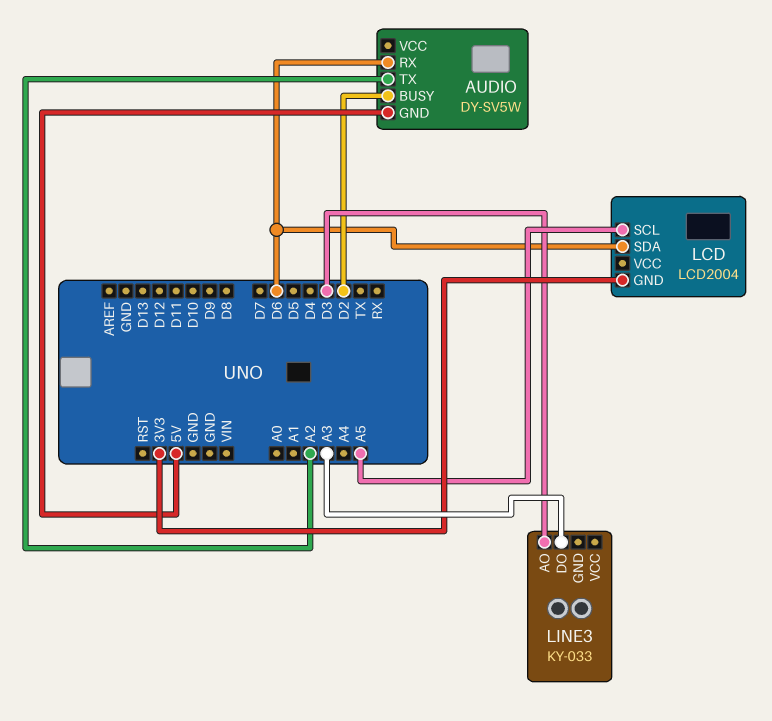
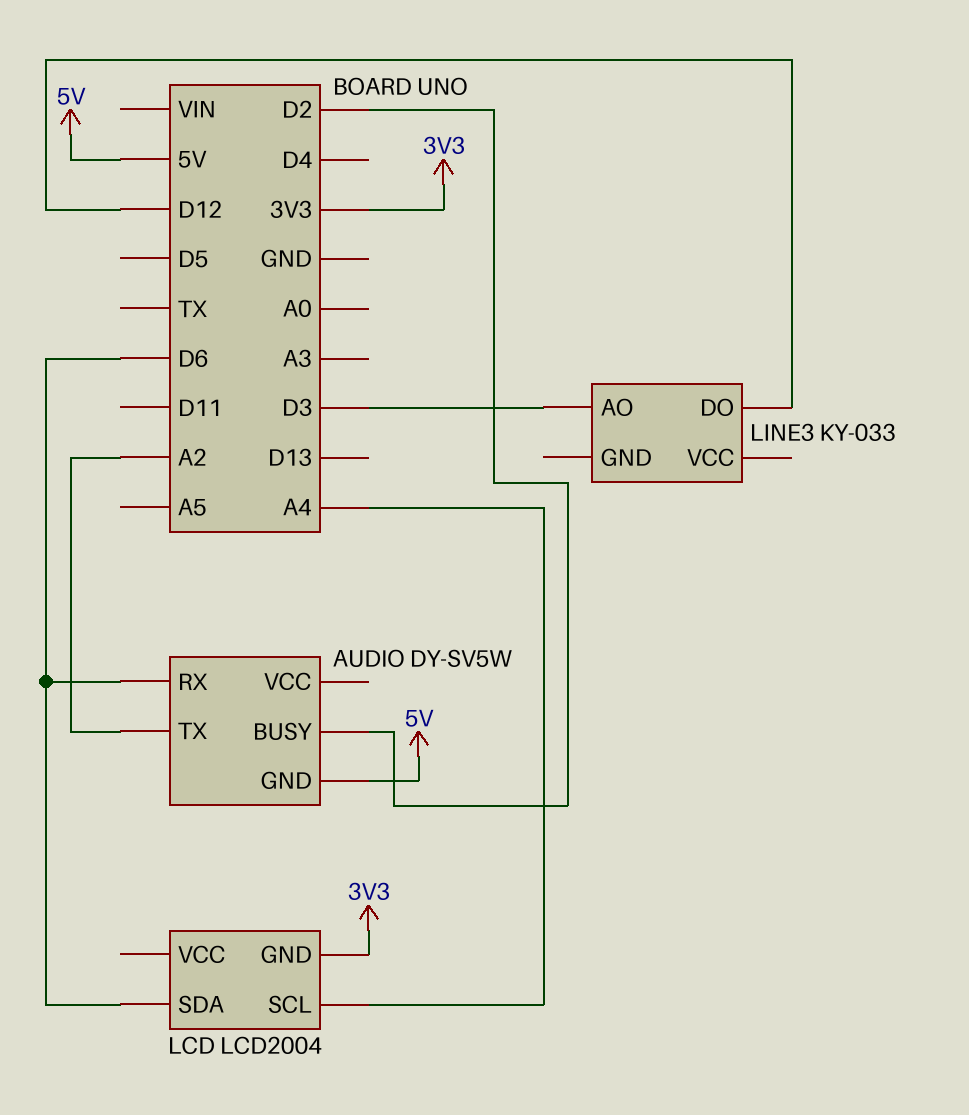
LCD pin SCL: A5 -> A4
LINE3 pin DO: A3 -> D12

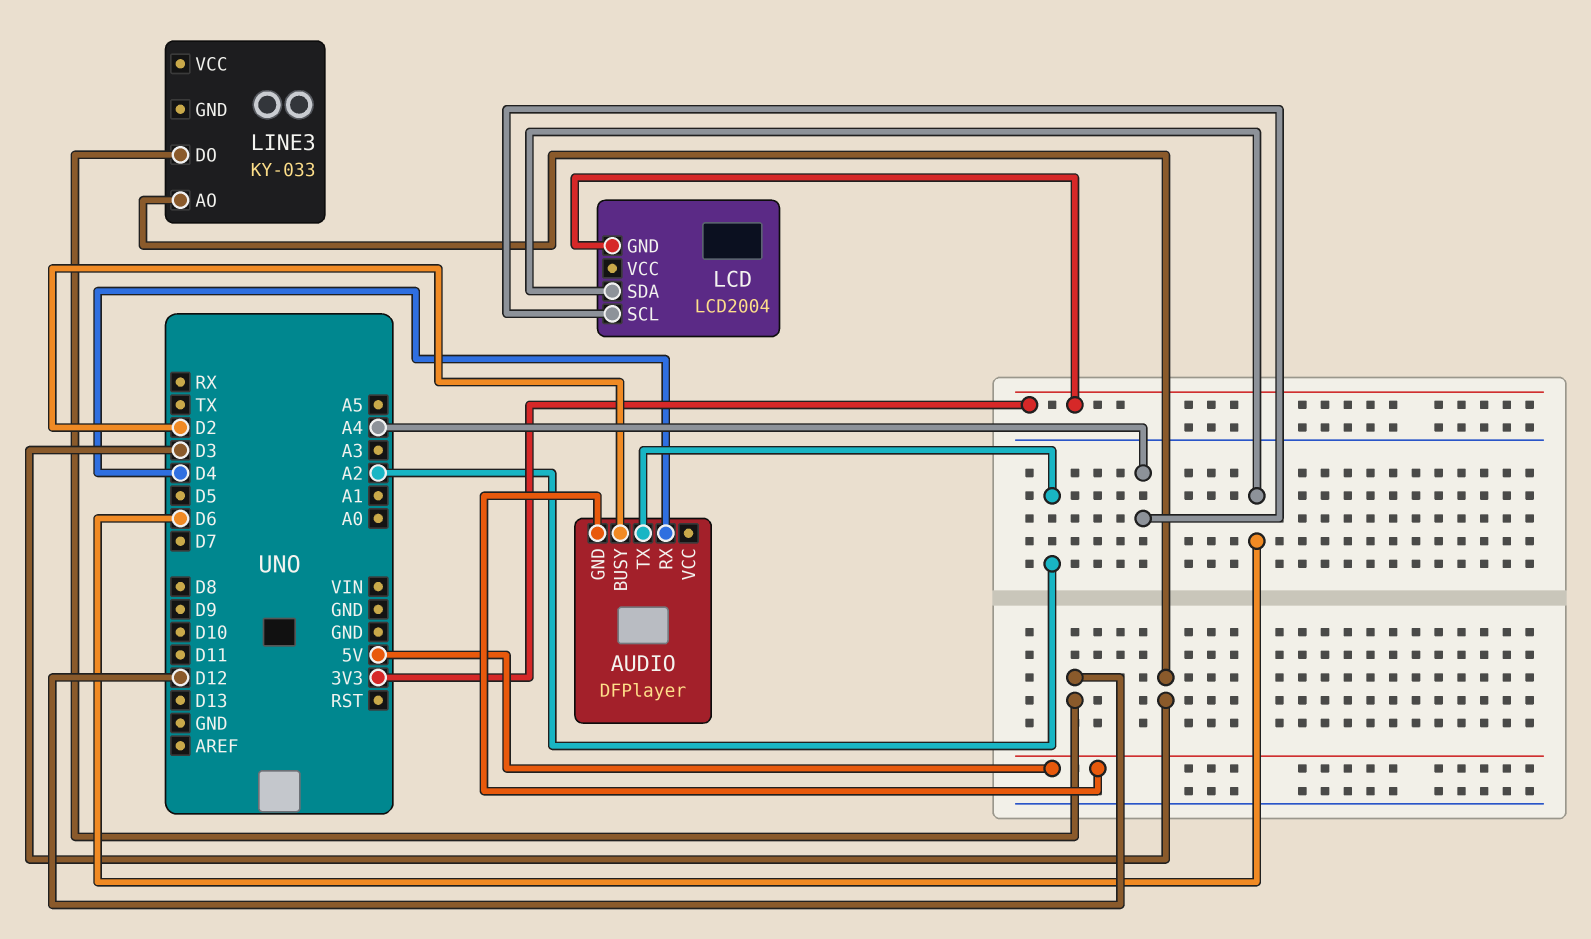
AUDIO: DY-SV5W -> DFPlayer
AUDIO pin RX: D6 -> D4

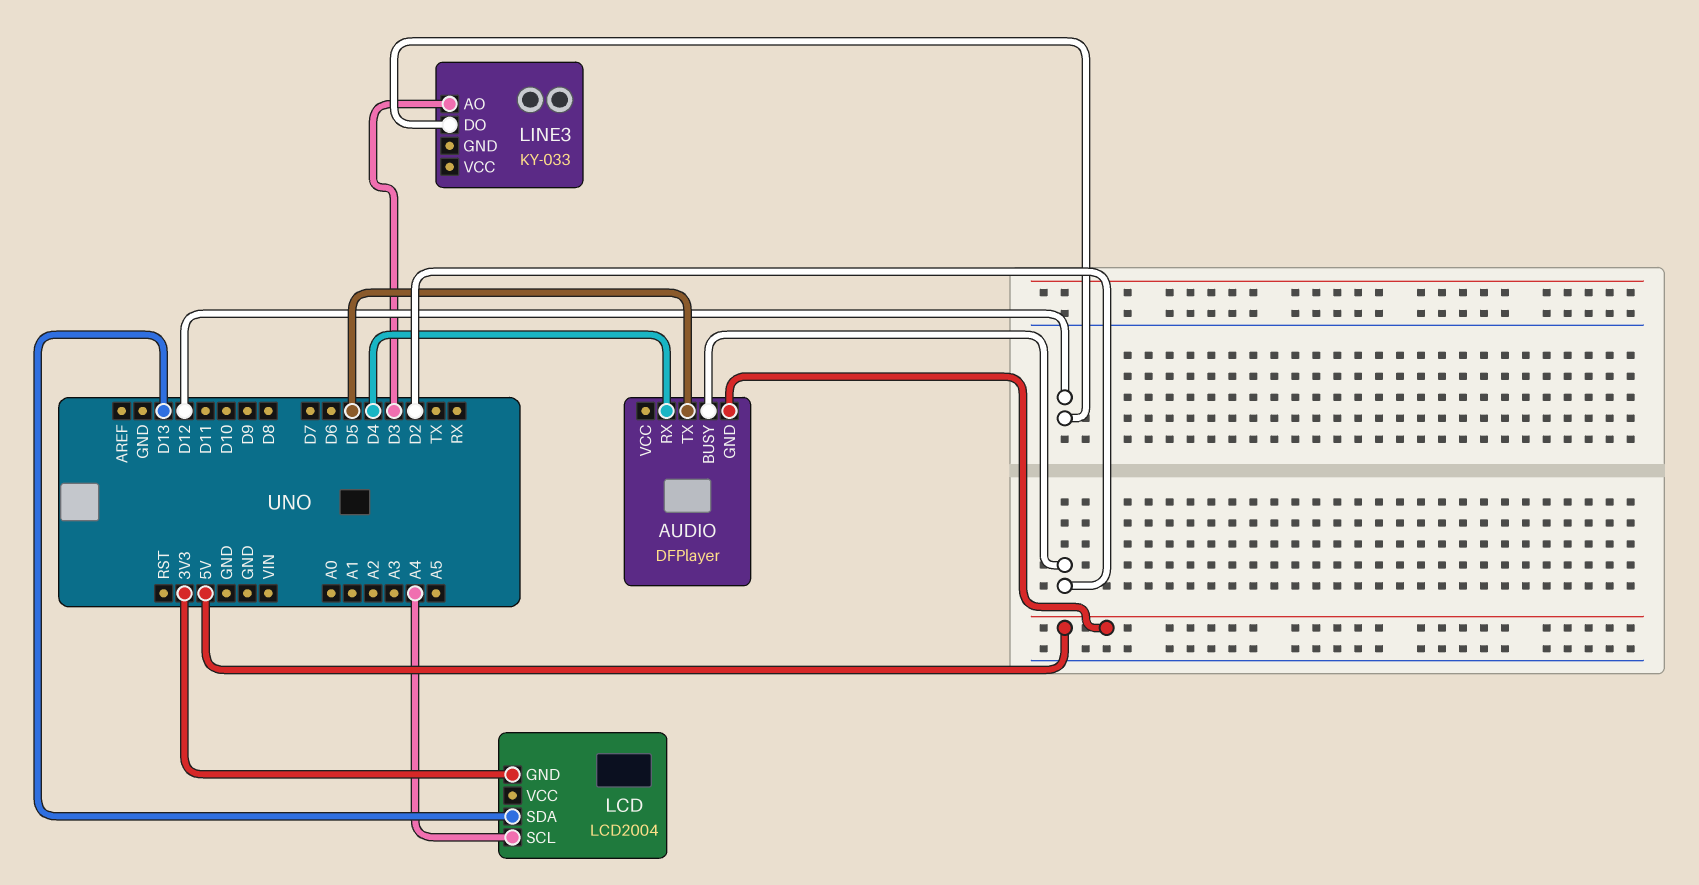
AUDIO pin TX: A2 -> D5
LCD pin SDA: D6 -> D13

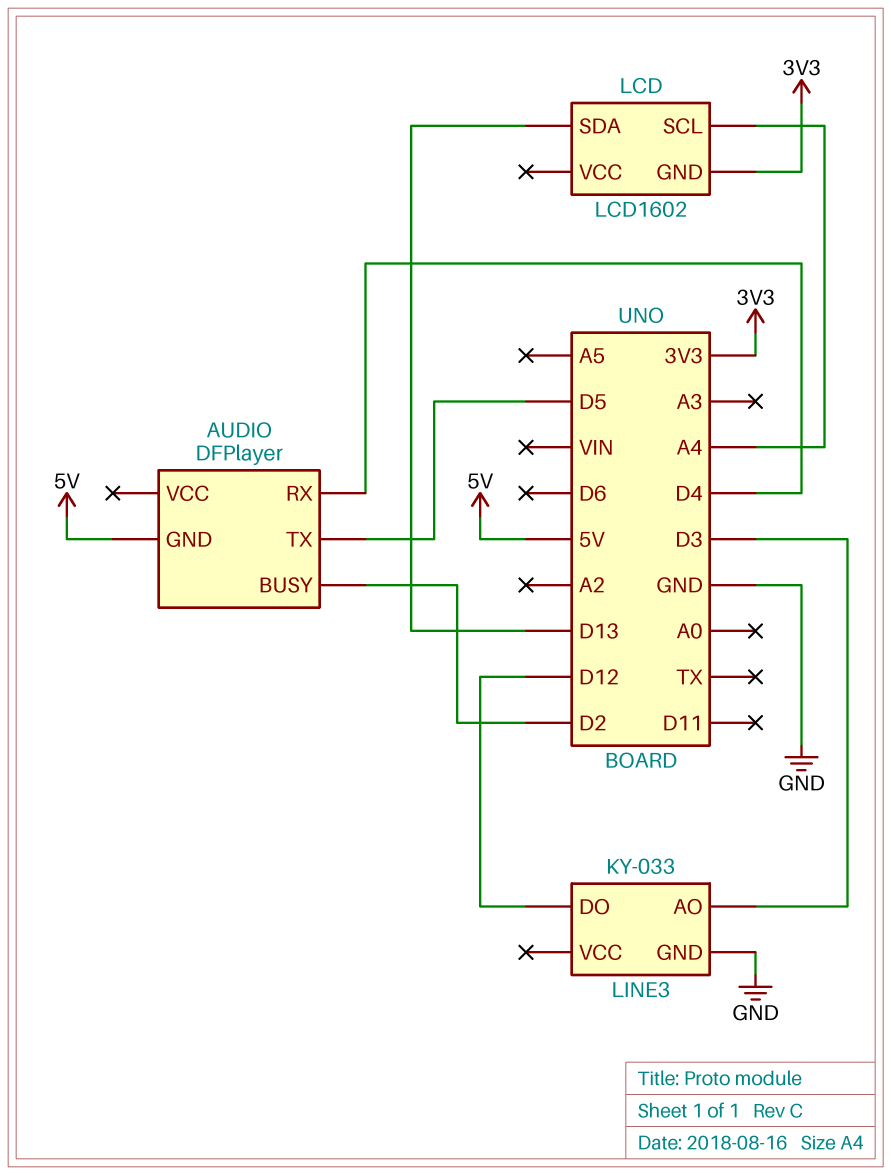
LCD: LCD2004 -> LCD1602
LINE3 pin GND: none -> GND

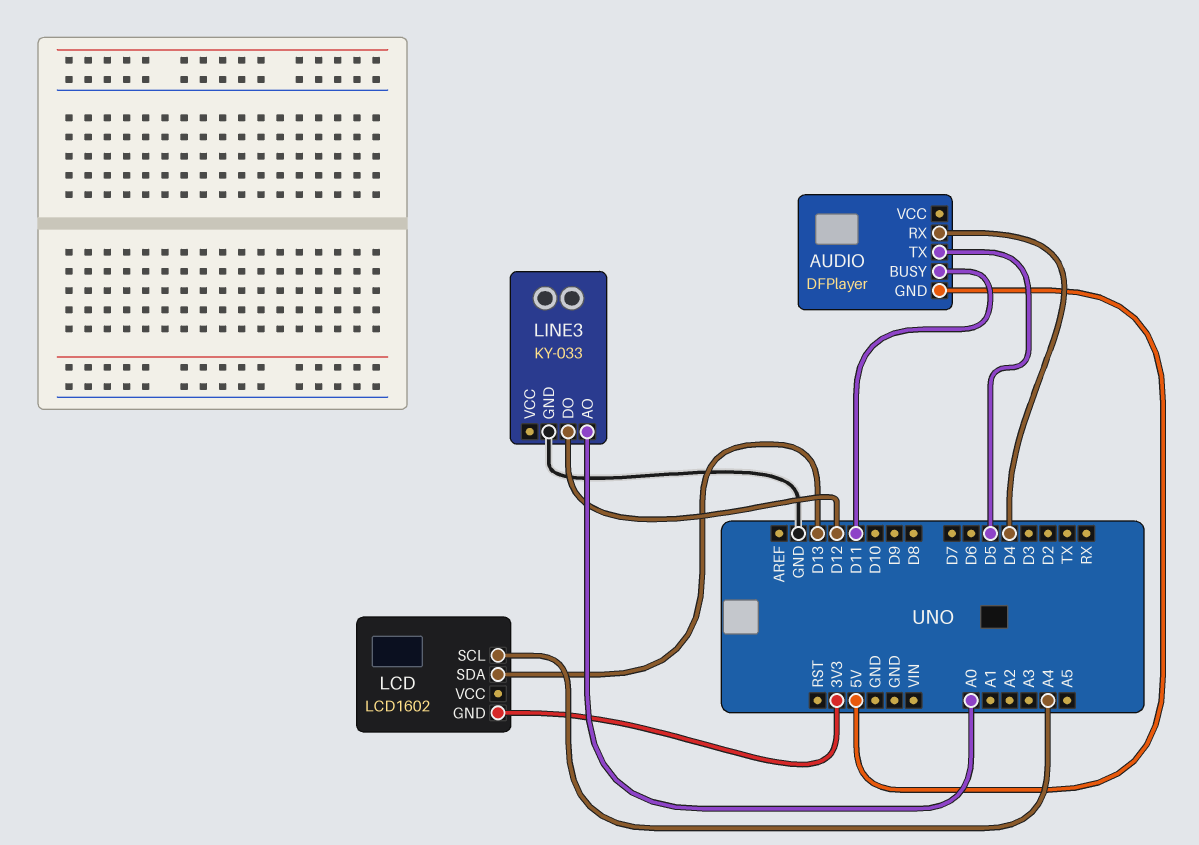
AUDIO pin BUSY: D2 -> D11
LINE3 pin AO: D3 -> A0

